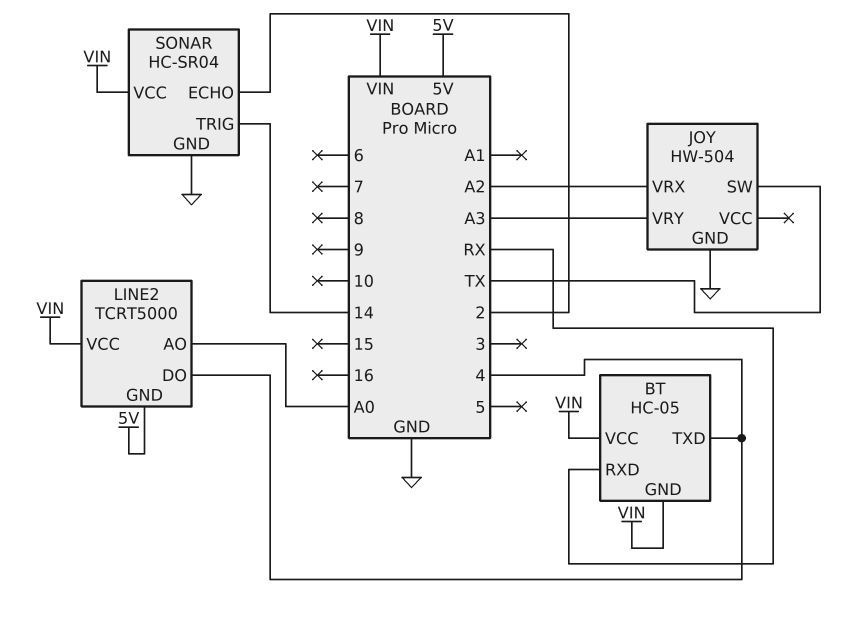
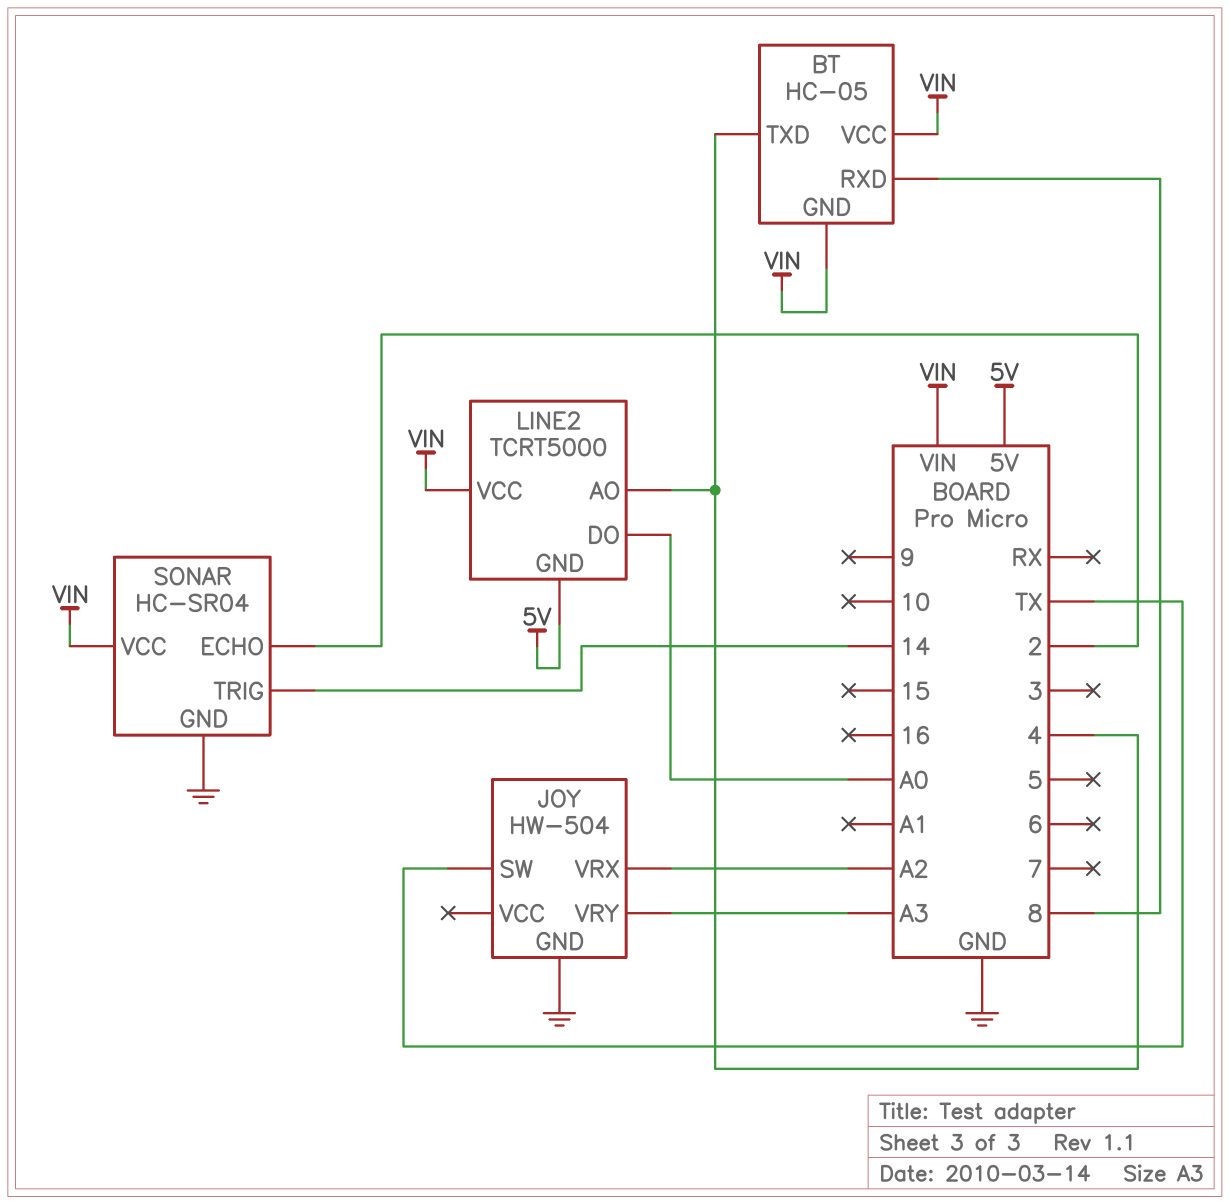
BT pin RXD: RX -> 8
LINE2 pin AO: A0 -> 4
LINE2 pin DO: 4 -> A0

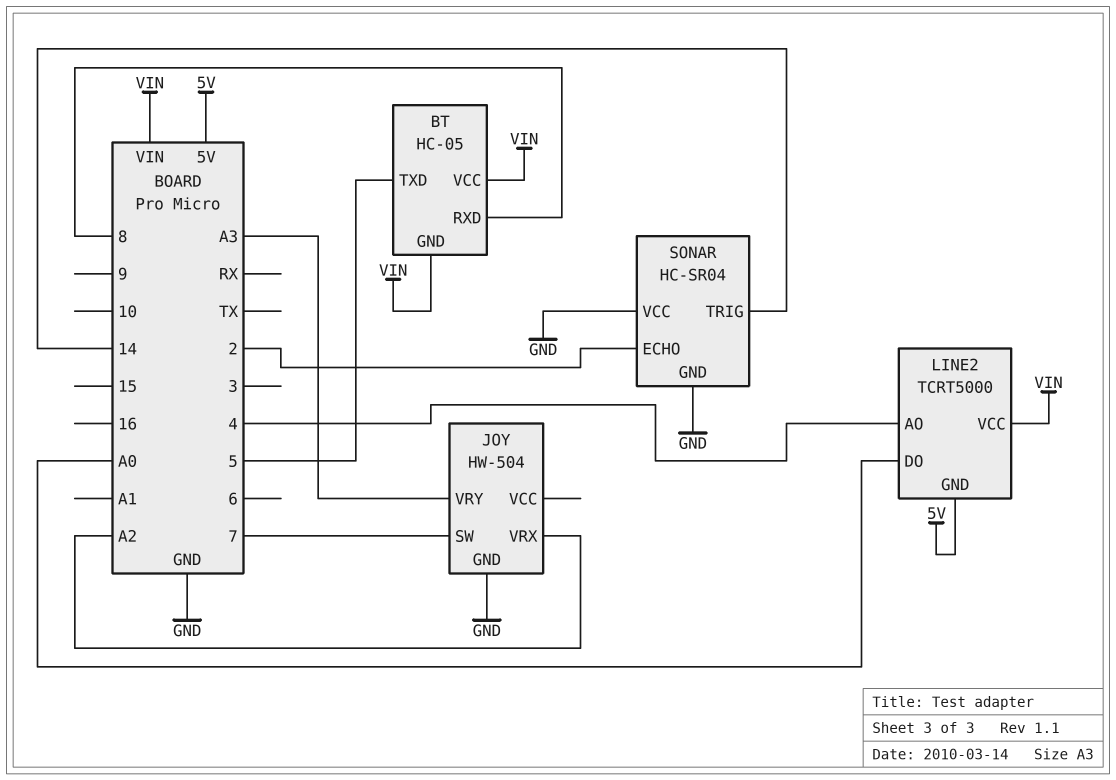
BT pin TXD: 4 -> 5
JOY pin SW: TX -> 7
SONAR pin VCC: VIN -> GND

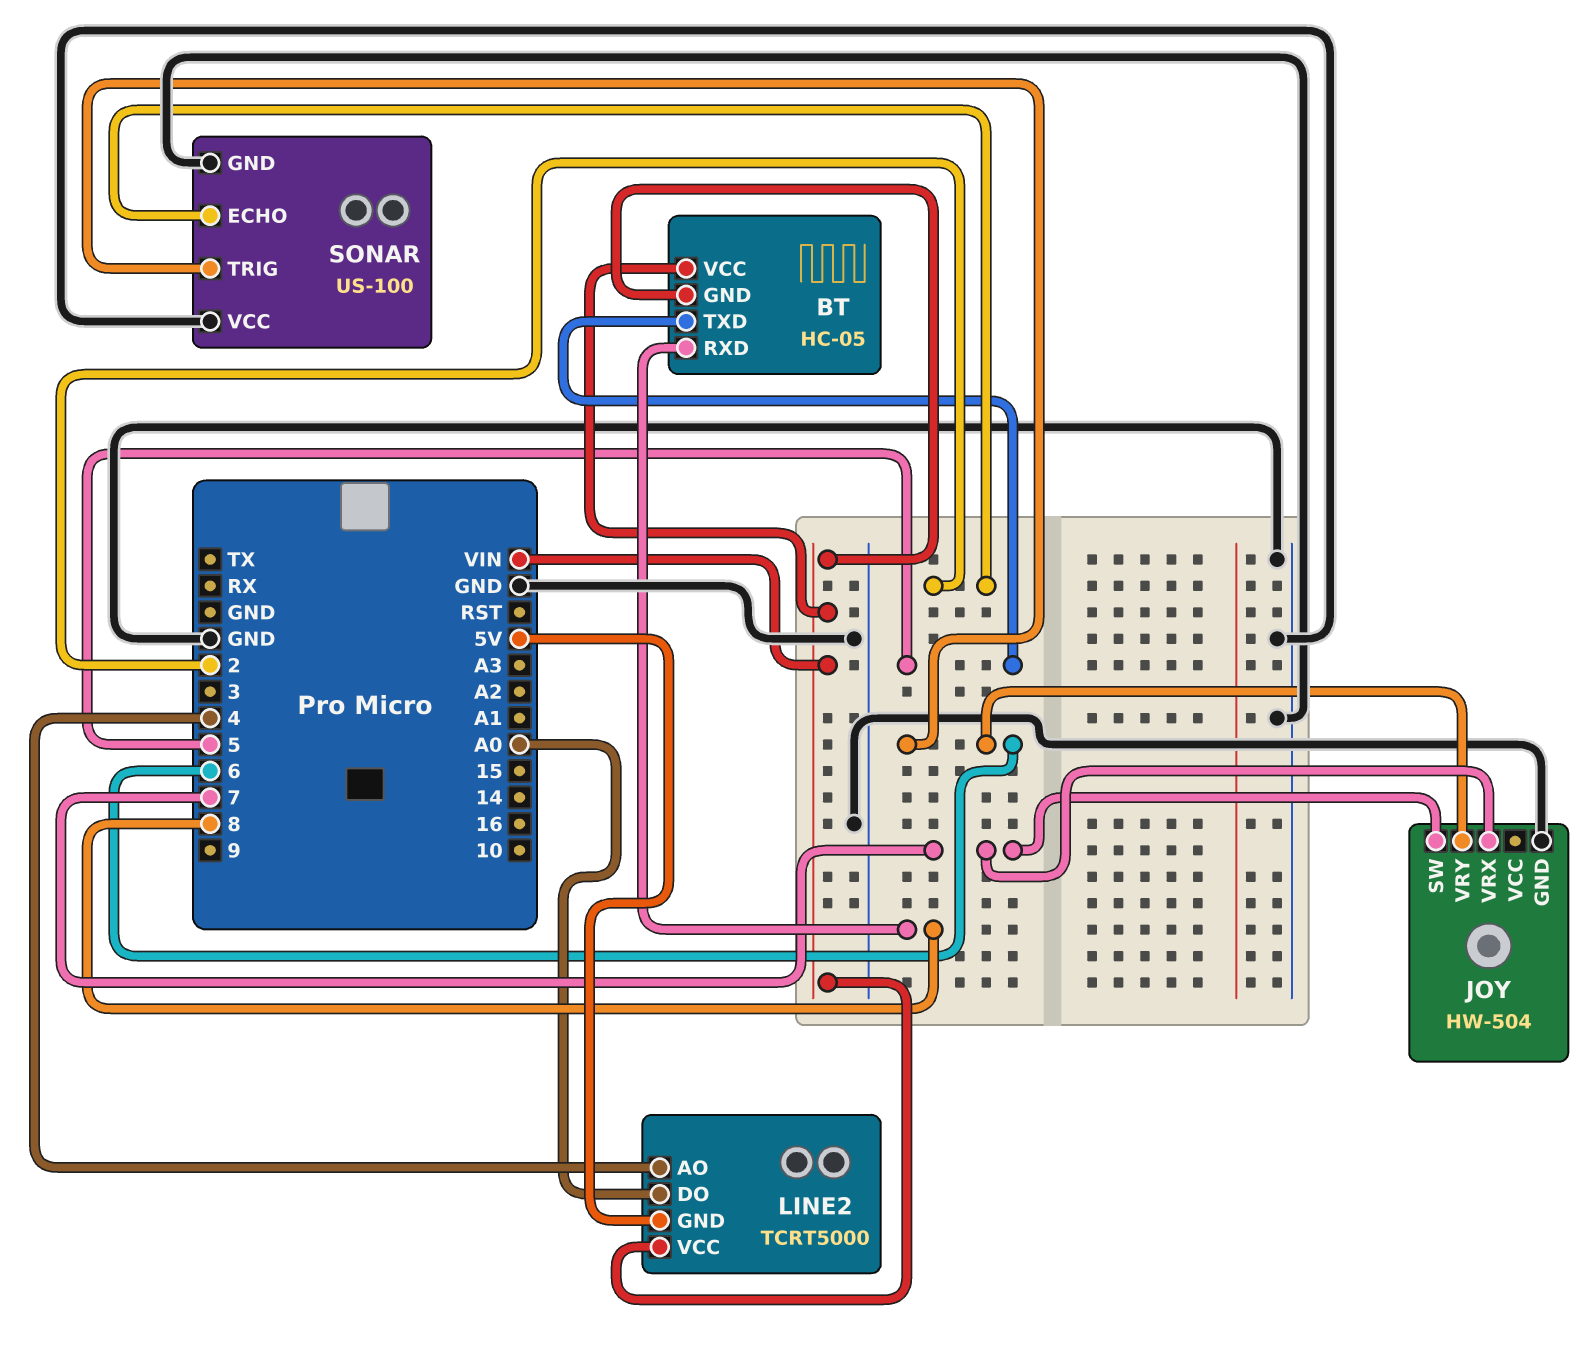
JOY pin VRX: A2 -> 7
JOY pin VRY: A3 -> 6
SONAR: HC-SR04 -> US-100
SONAR pin TRIG: 14 -> 6

